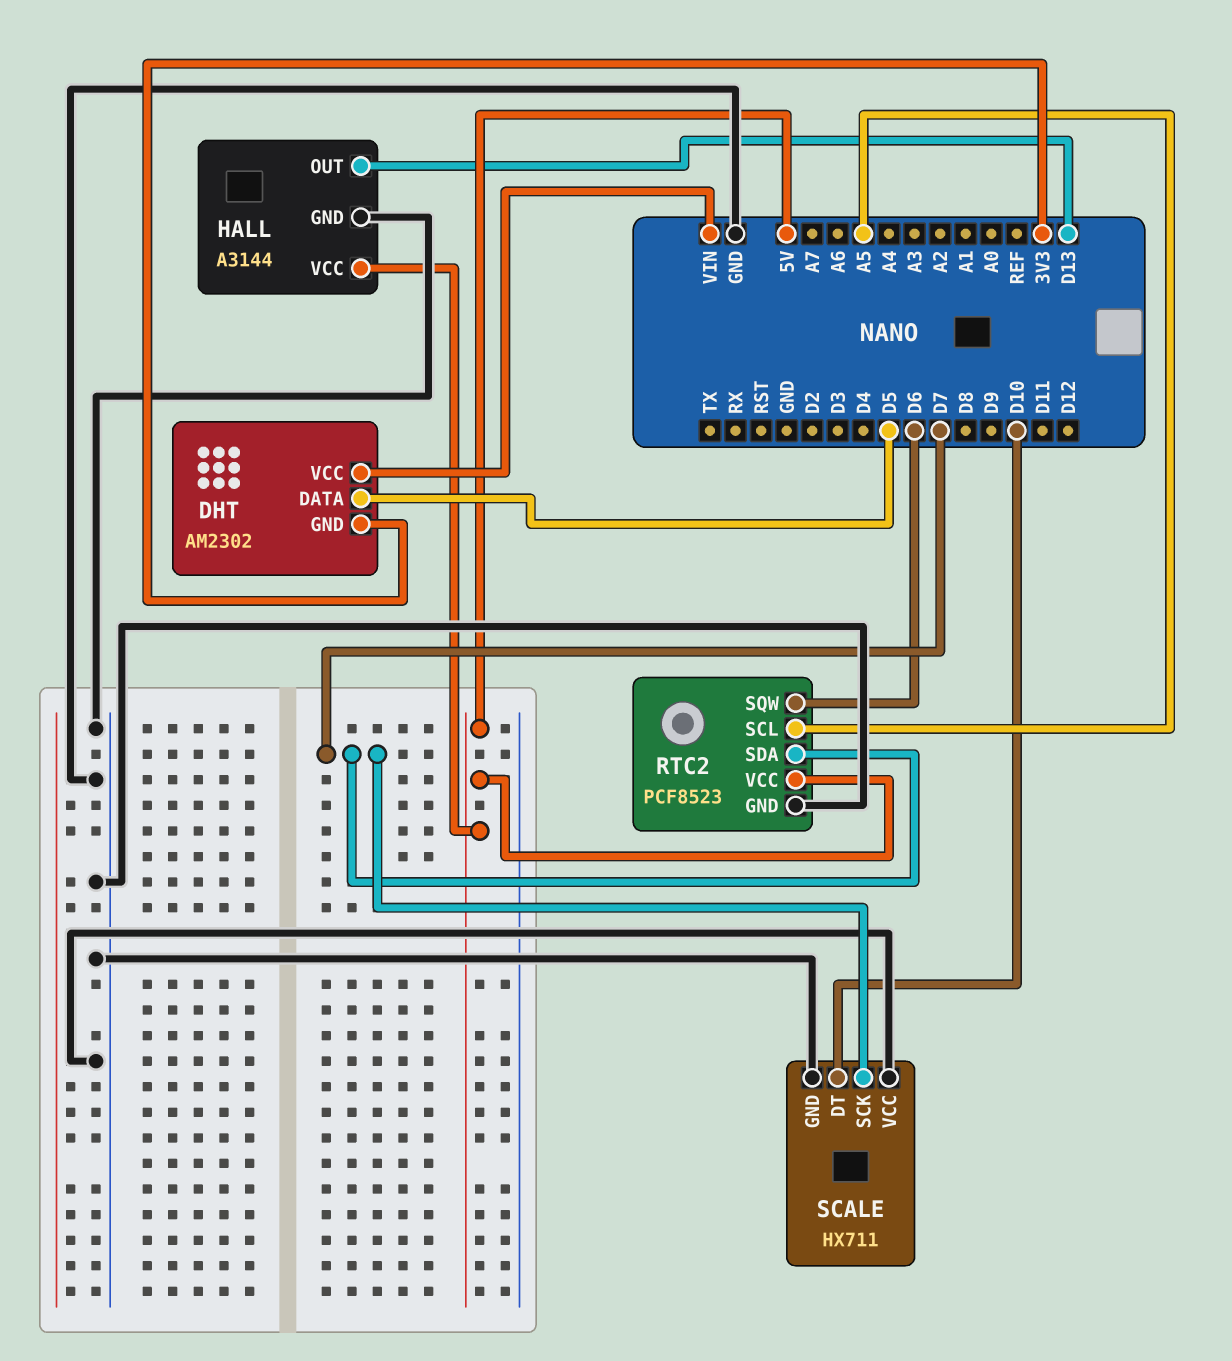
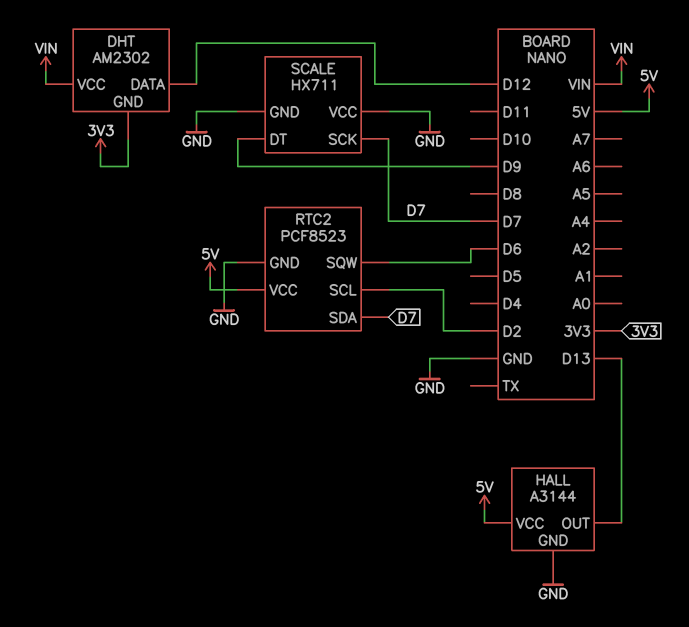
DHT pin DATA: D5 -> D12
RTC2 pin SCL: A5 -> D2
SCALE pin DT: D10 -> D9

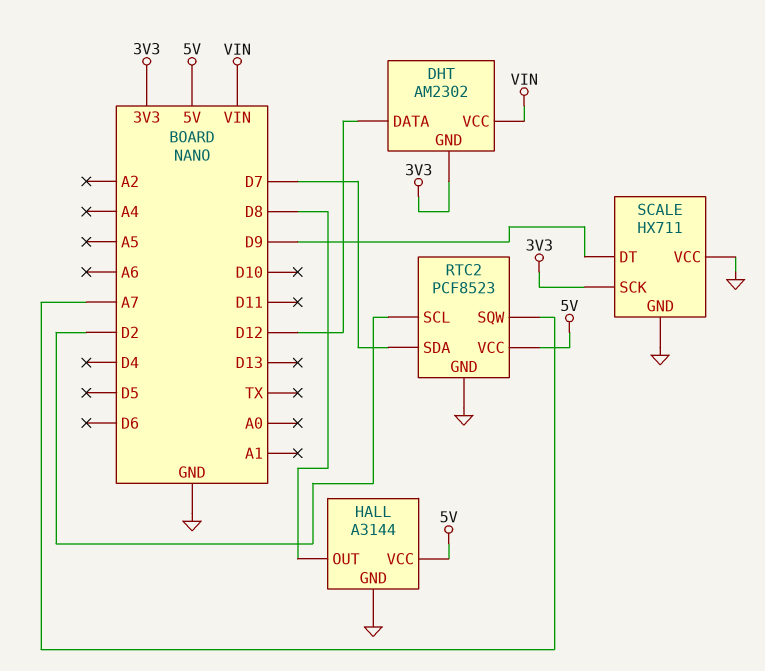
HALL pin OUT: D13 -> D8
RTC2 pin SQW: D6 -> A7
SCALE pin SCK: D7 -> 3V3

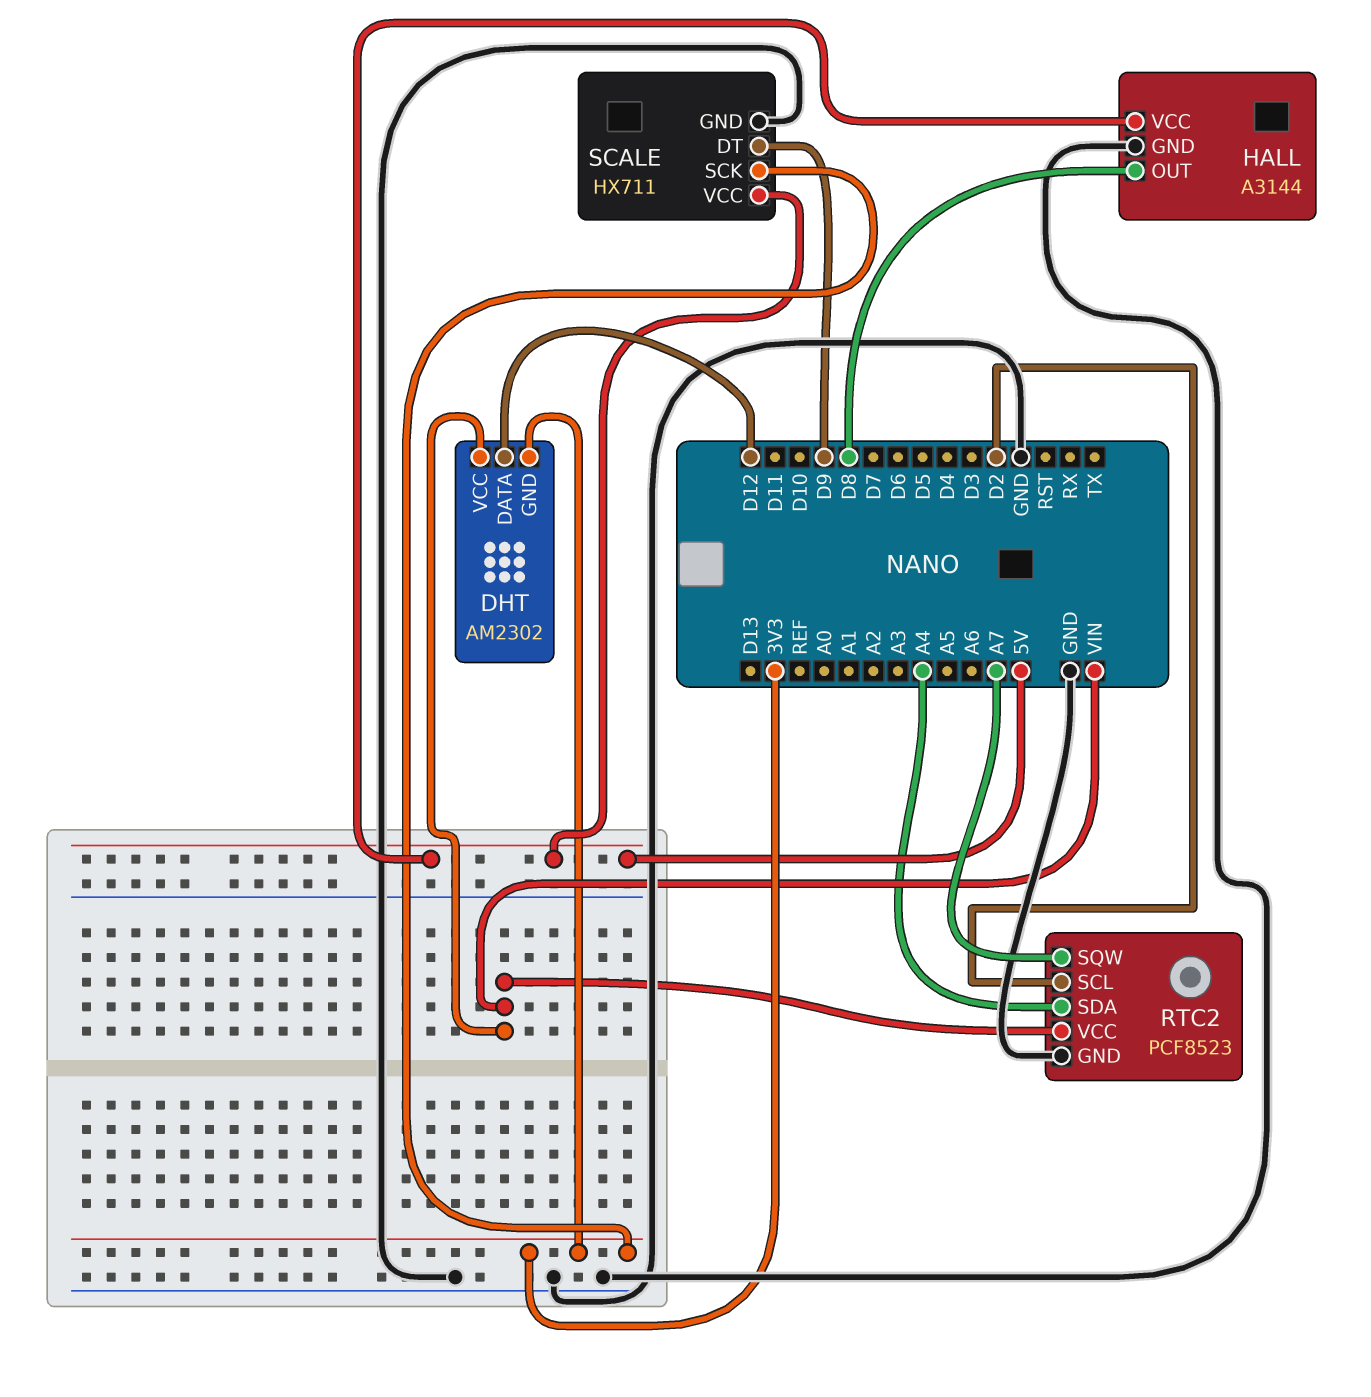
RTC2 pin SDA: D7 -> A4
RTC2 pin VCC: 5V -> VIN
SCALE pin VCC: GND -> 5V

